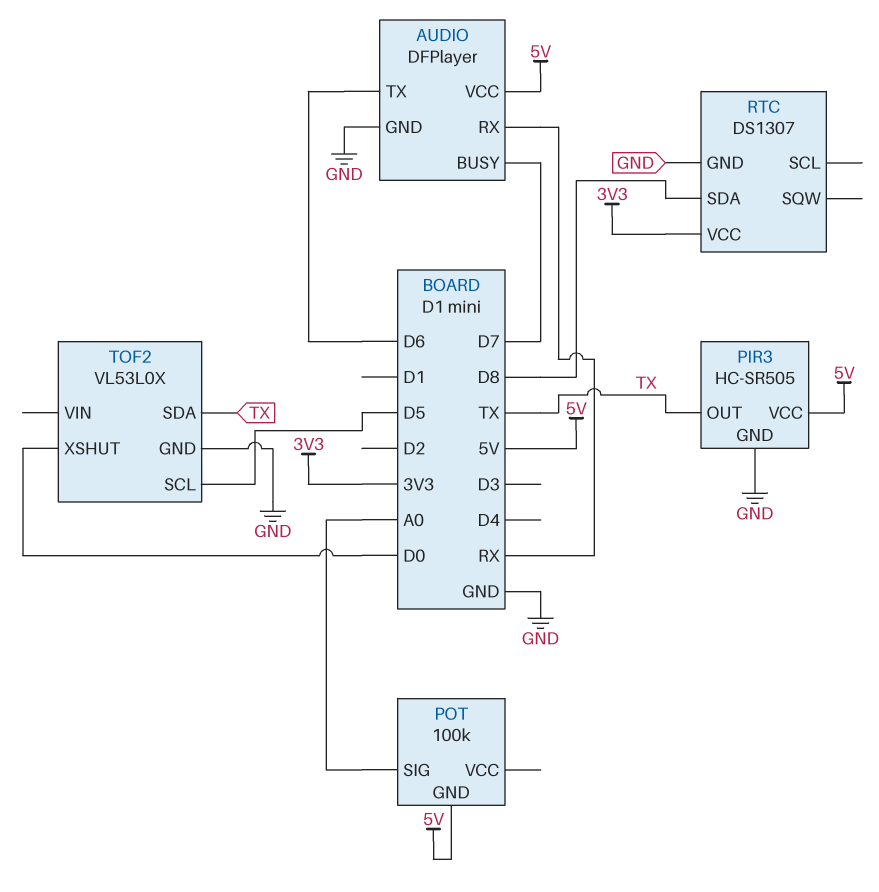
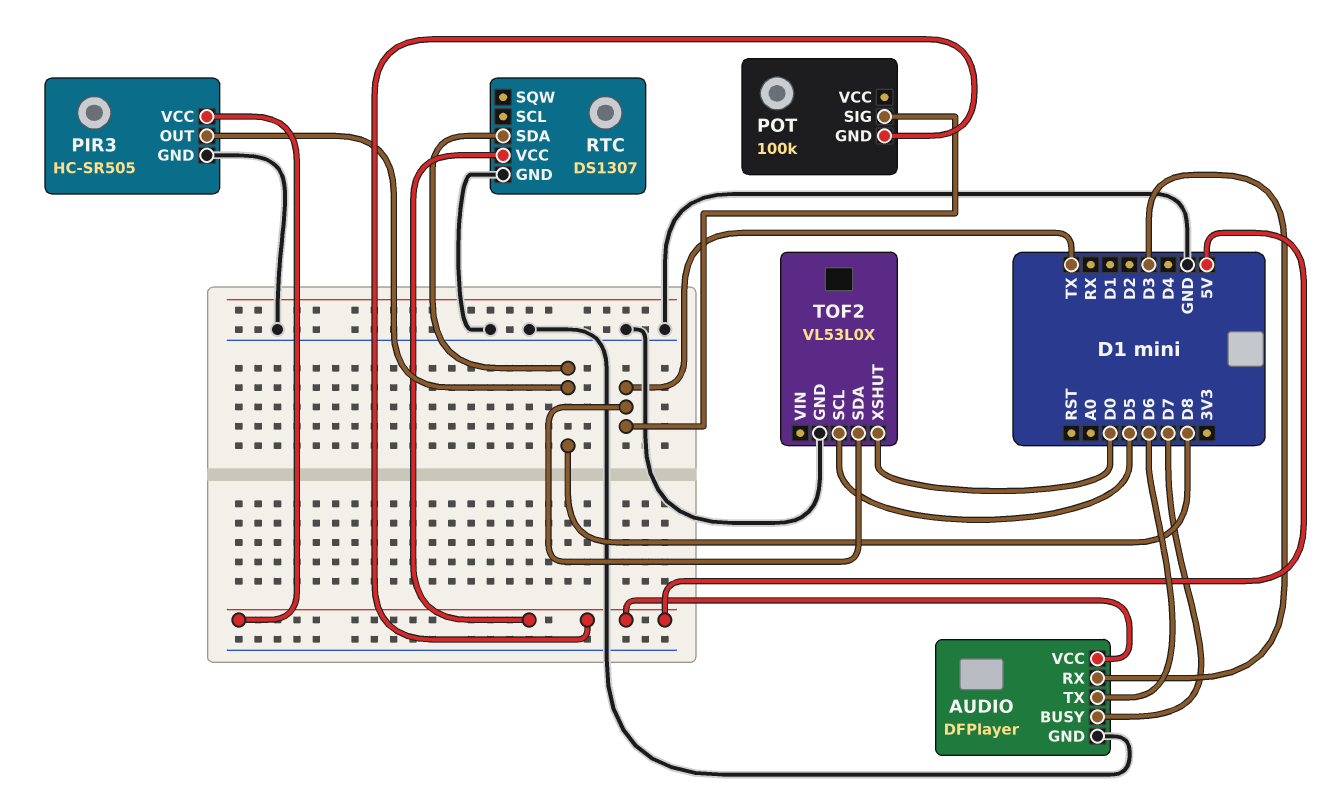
AUDIO pin RX: RX -> D3
PIR3 pin OUT: TX -> D8
POT pin SIG: A0 -> TX
RTC pin VCC: 3V3 -> 5V

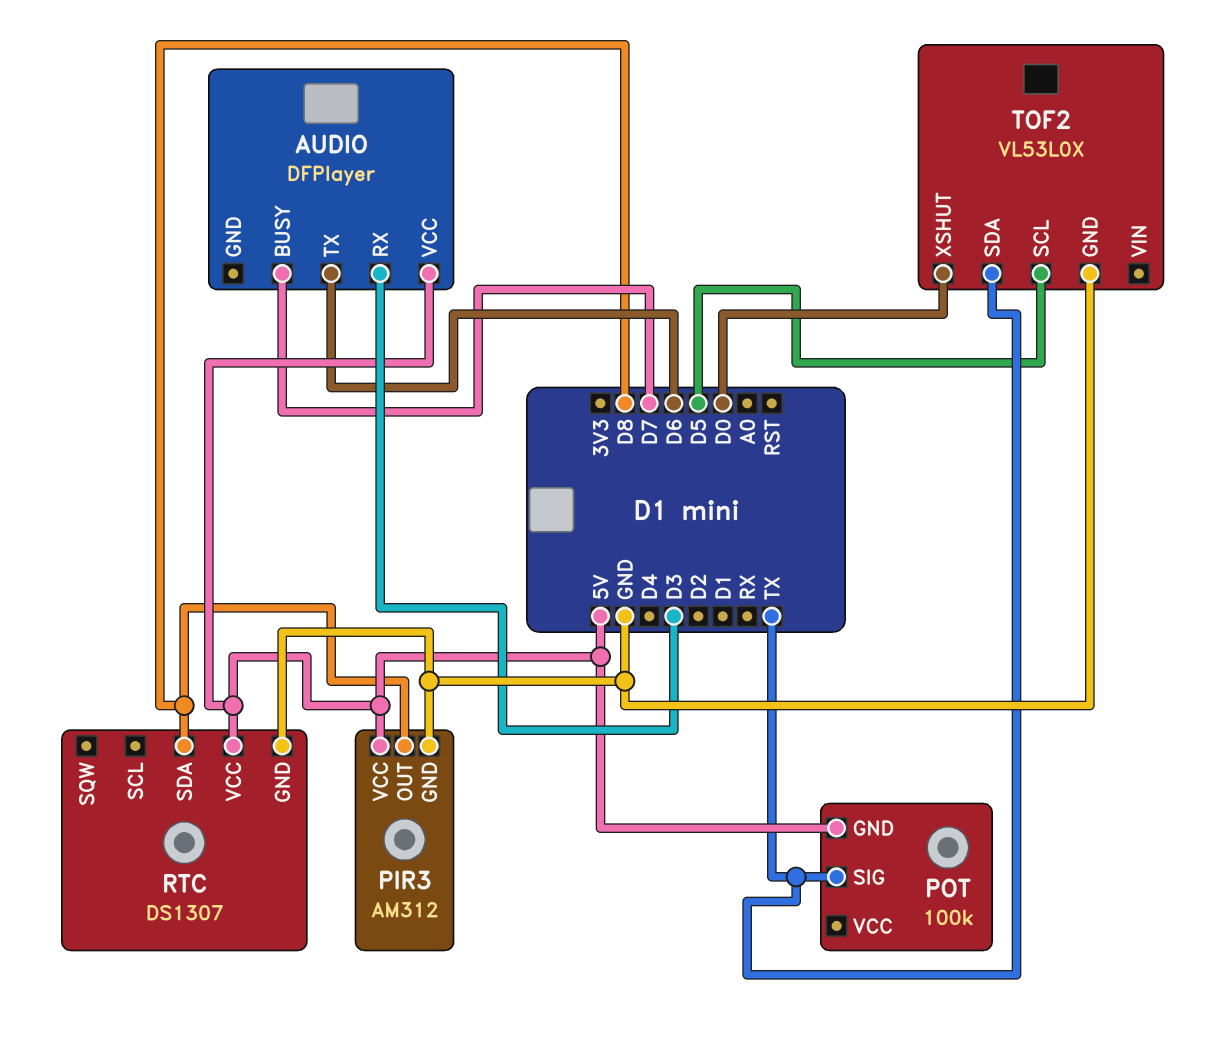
AUDIO pin GND: GND -> none
PIR3: HC-SR505 -> AM312

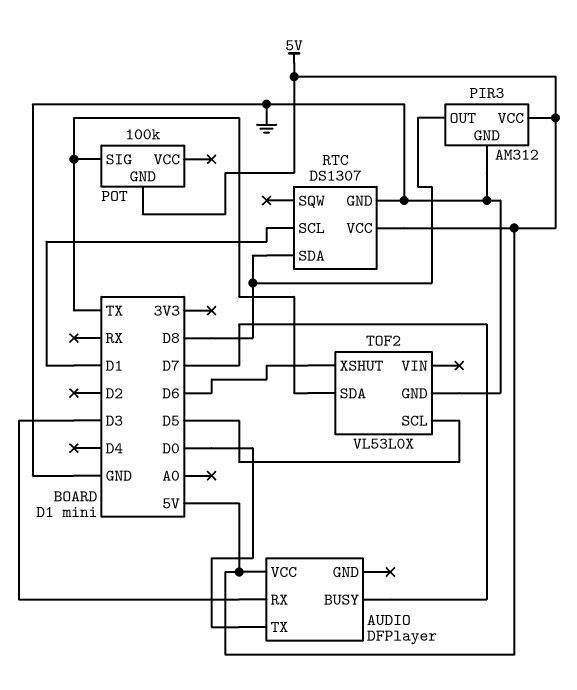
AUDIO pin TX: D6 -> D0
RTC pin SCL: none -> D1
TOF2 pin XSHUT: D0 -> D6

